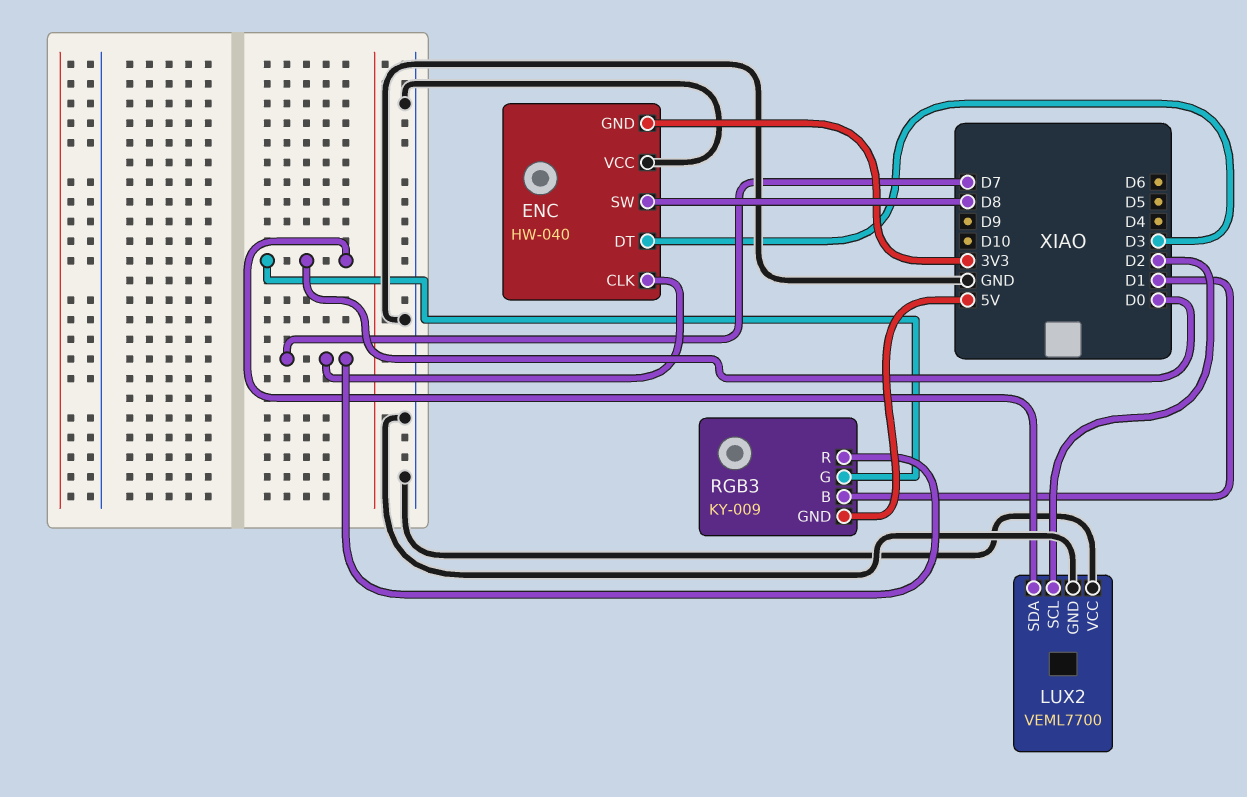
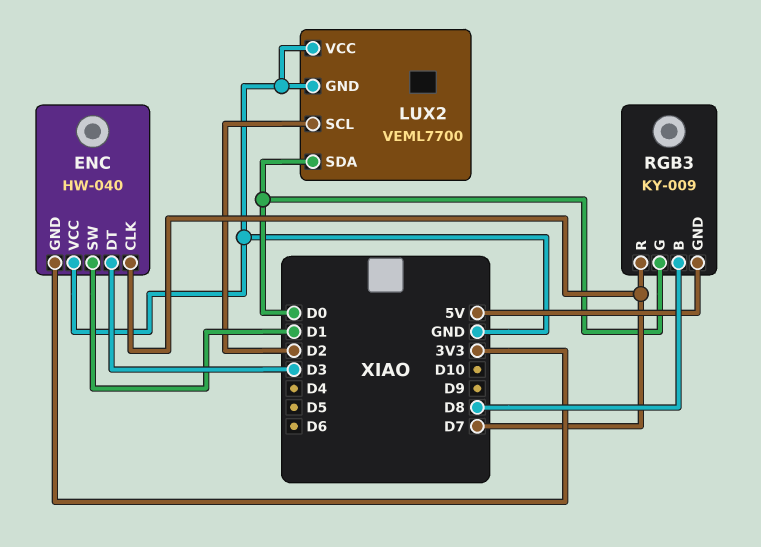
ENC pin SW: D8 -> D1
RGB3 pin B: D1 -> D8

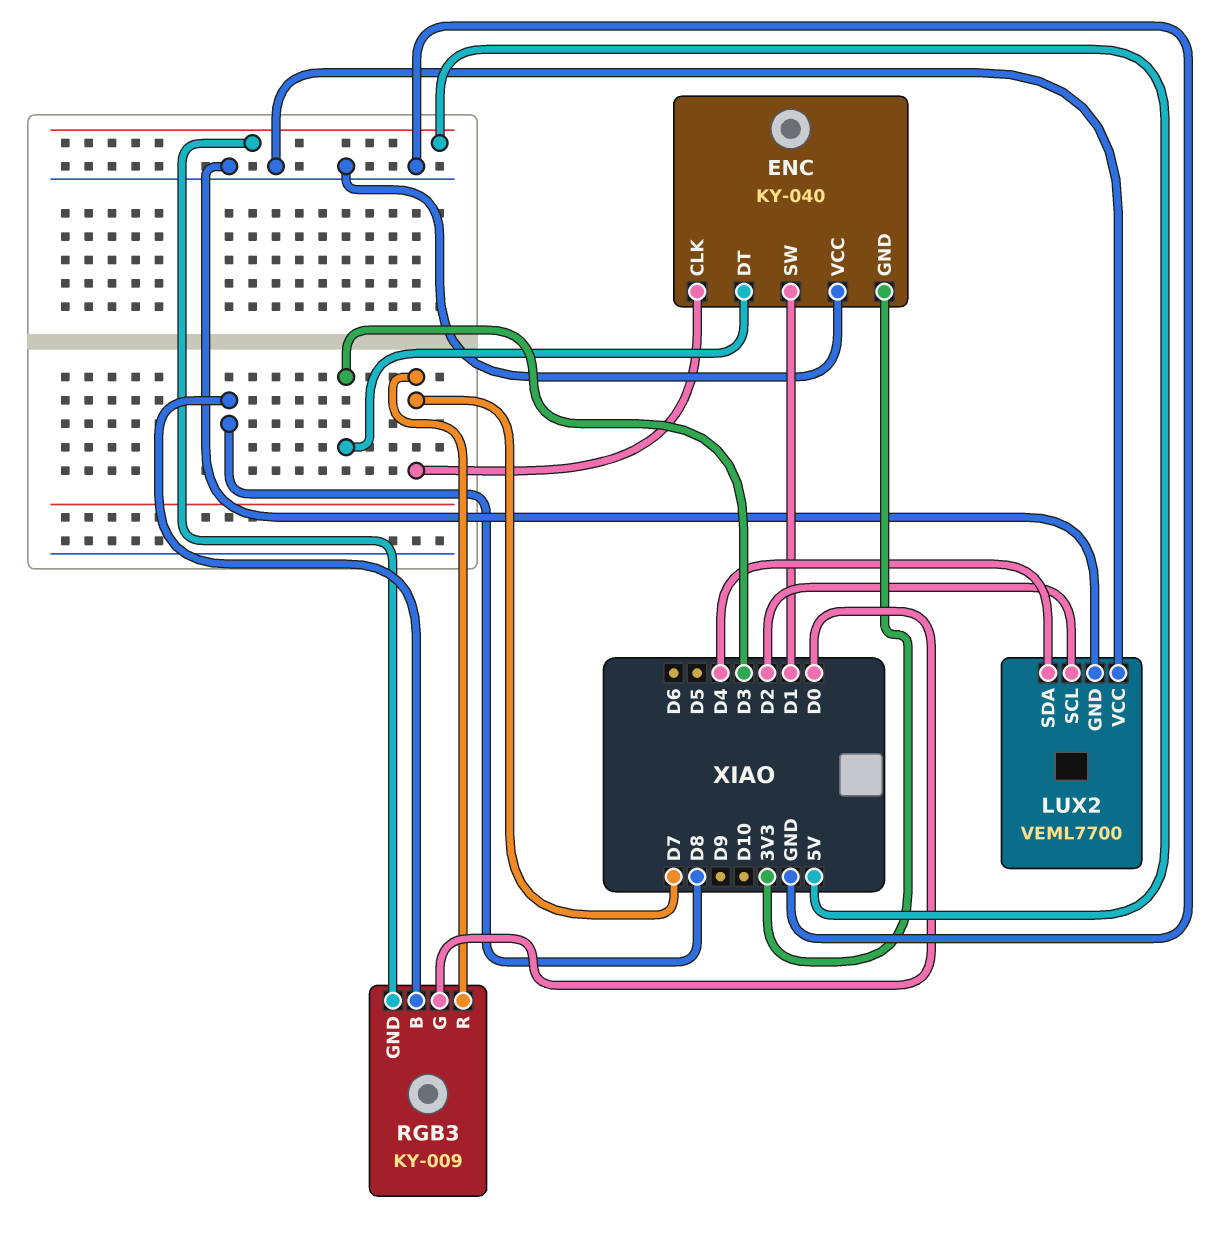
ENC: HW-040 -> KY-040
LUX2 pin SDA: D0 -> D4

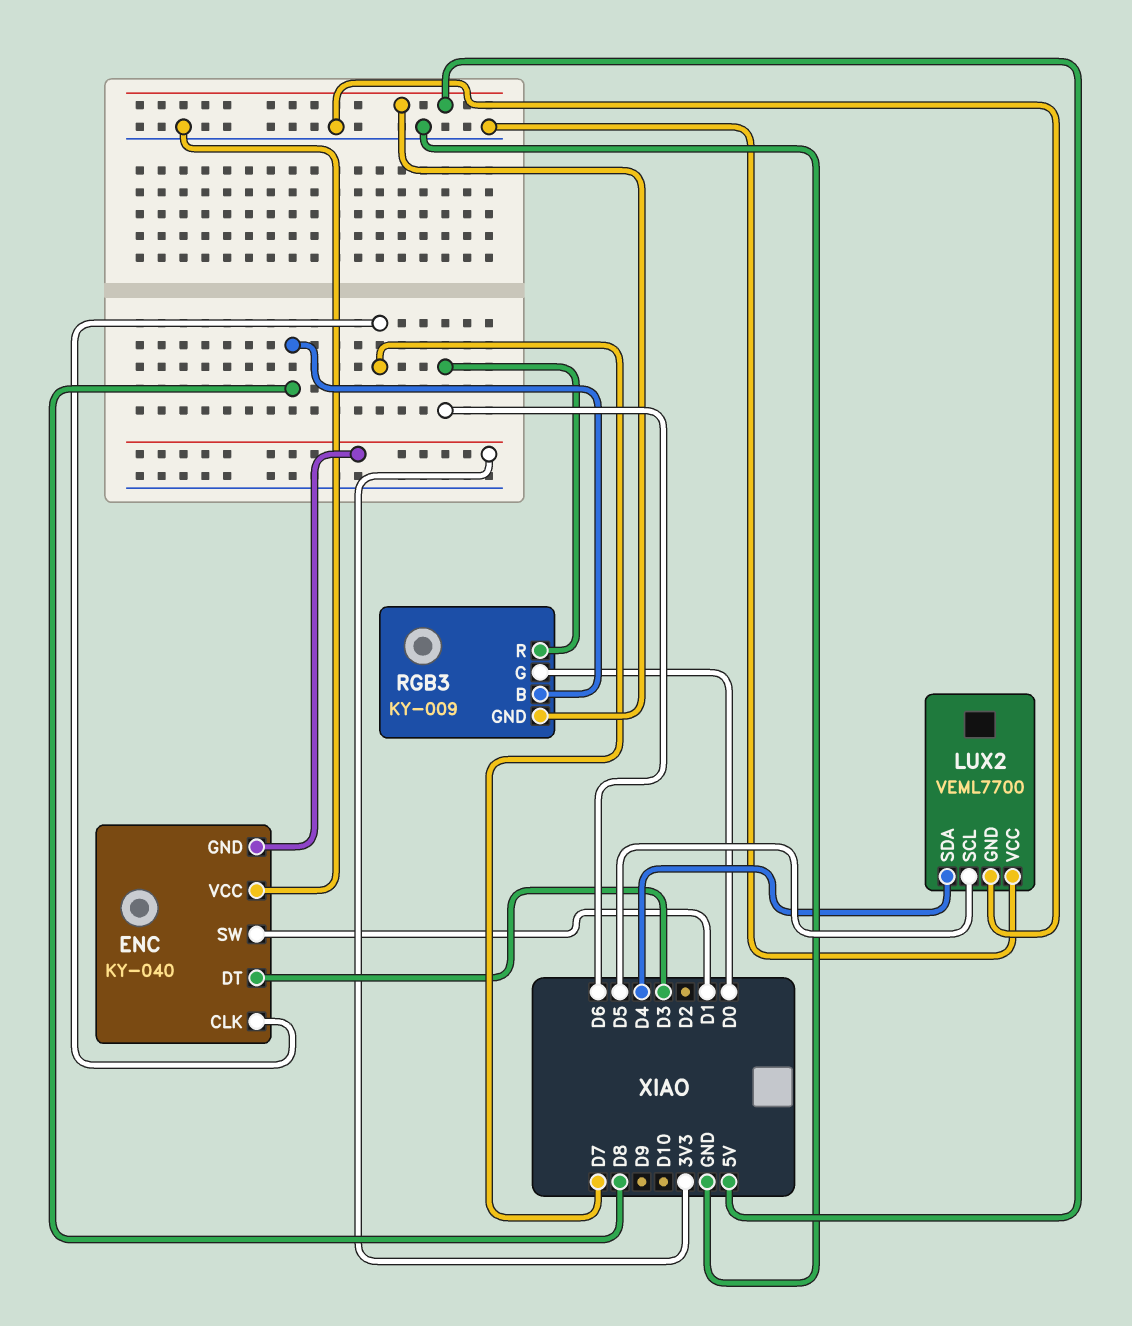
LUX2 pin SCL: D2 -> D5
RGB3 pin R: D7 -> D6

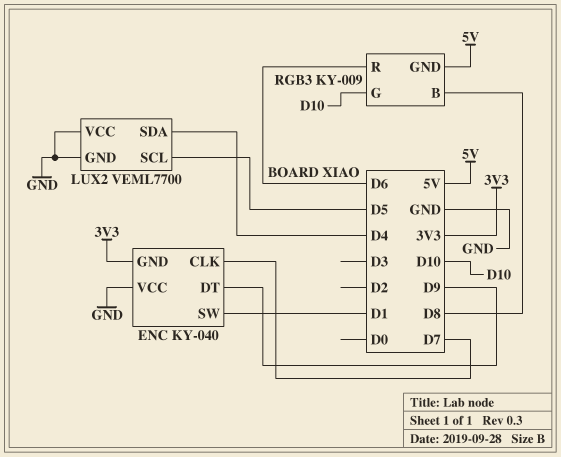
ENC pin DT: D3 -> D9
RGB3 pin G: D0 -> D10

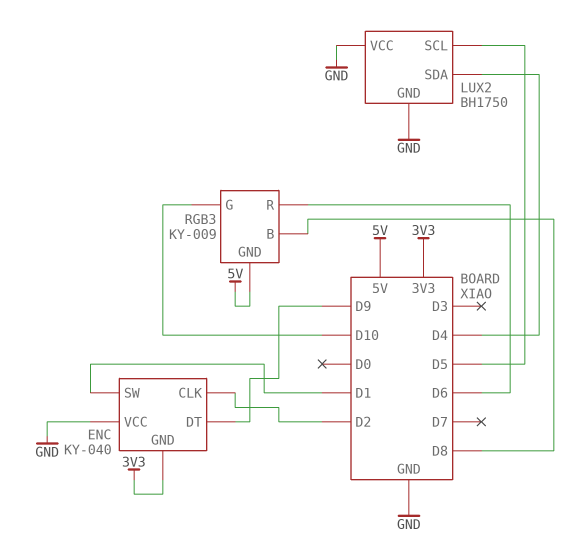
ENC pin CLK: D7 -> D2
LUX2: VEML7700 -> BH1750

